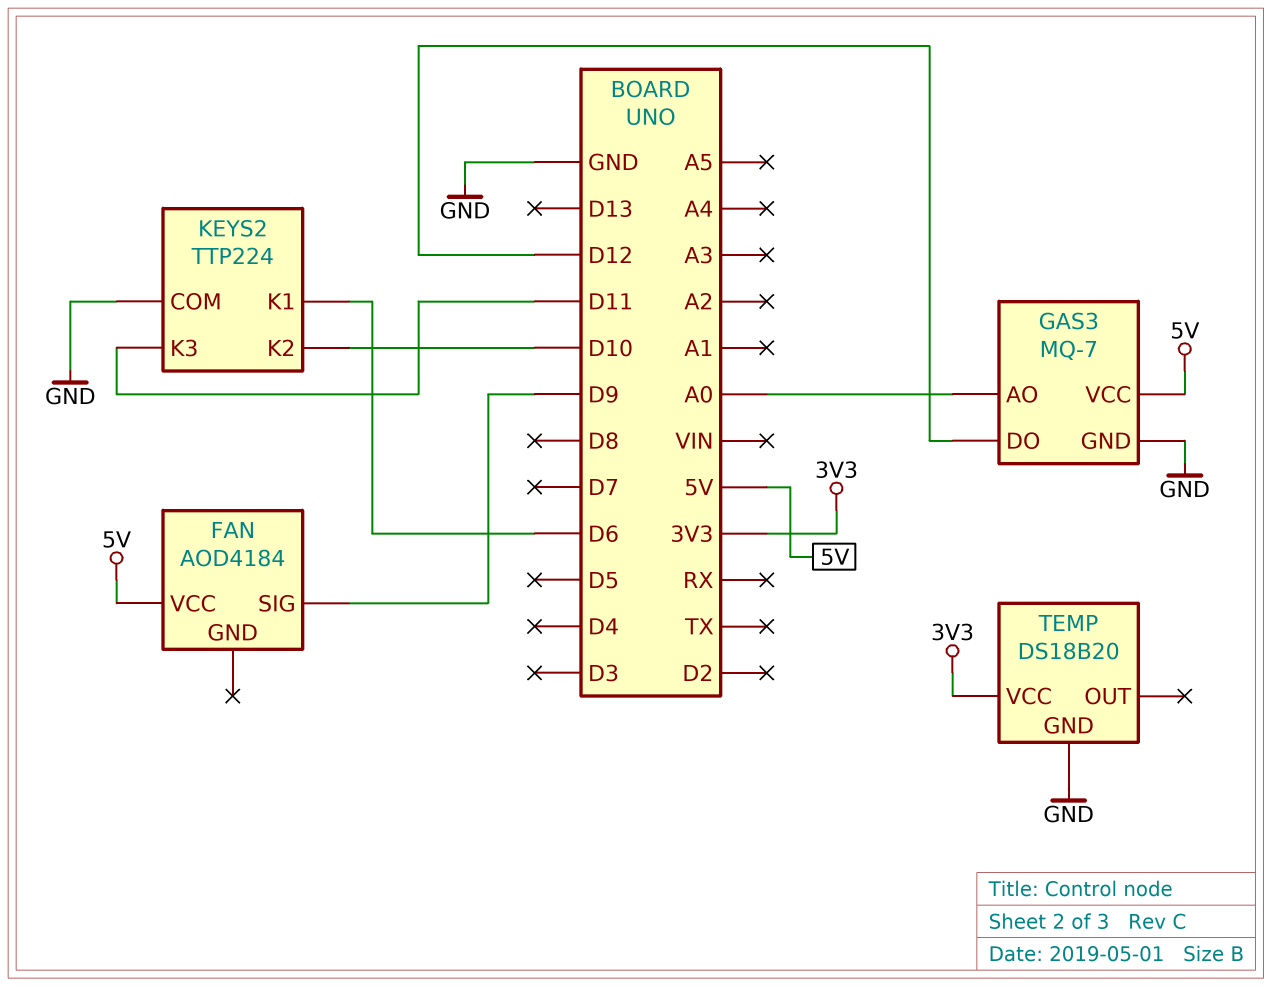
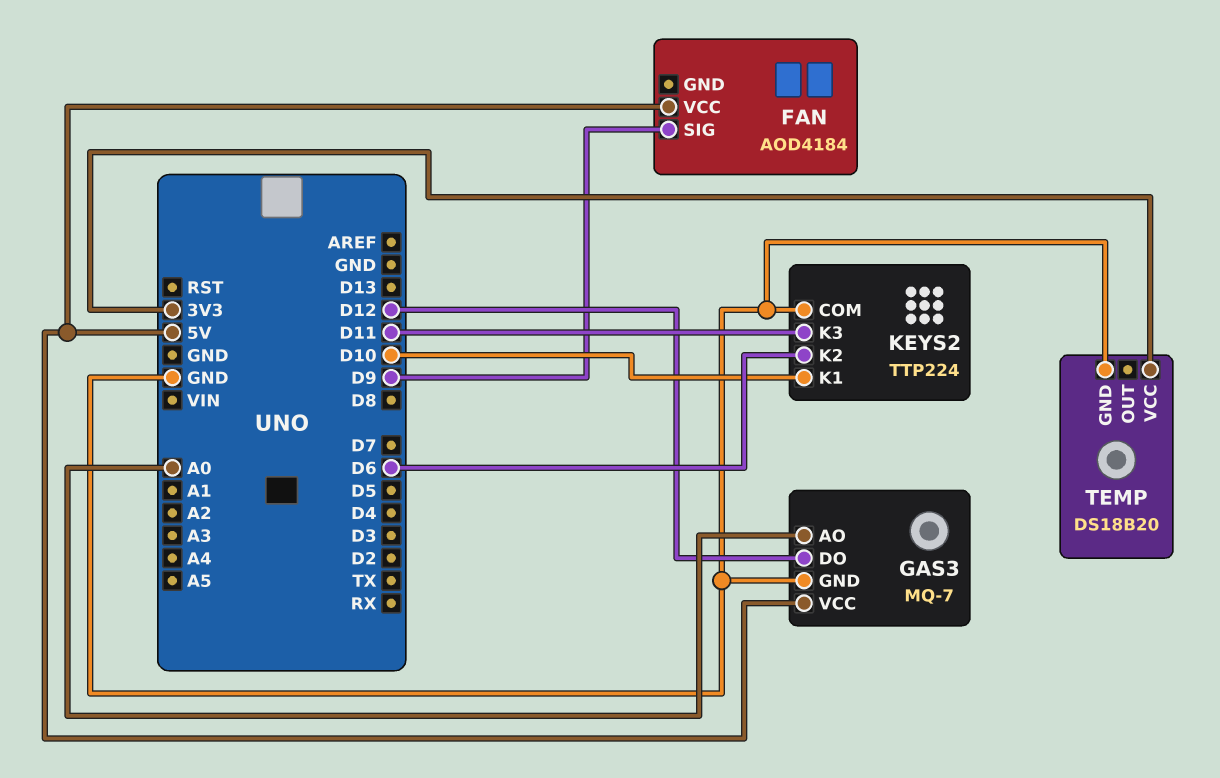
KEYS2 pin K1: D6 -> D10
KEYS2 pin K2: D10 -> D6

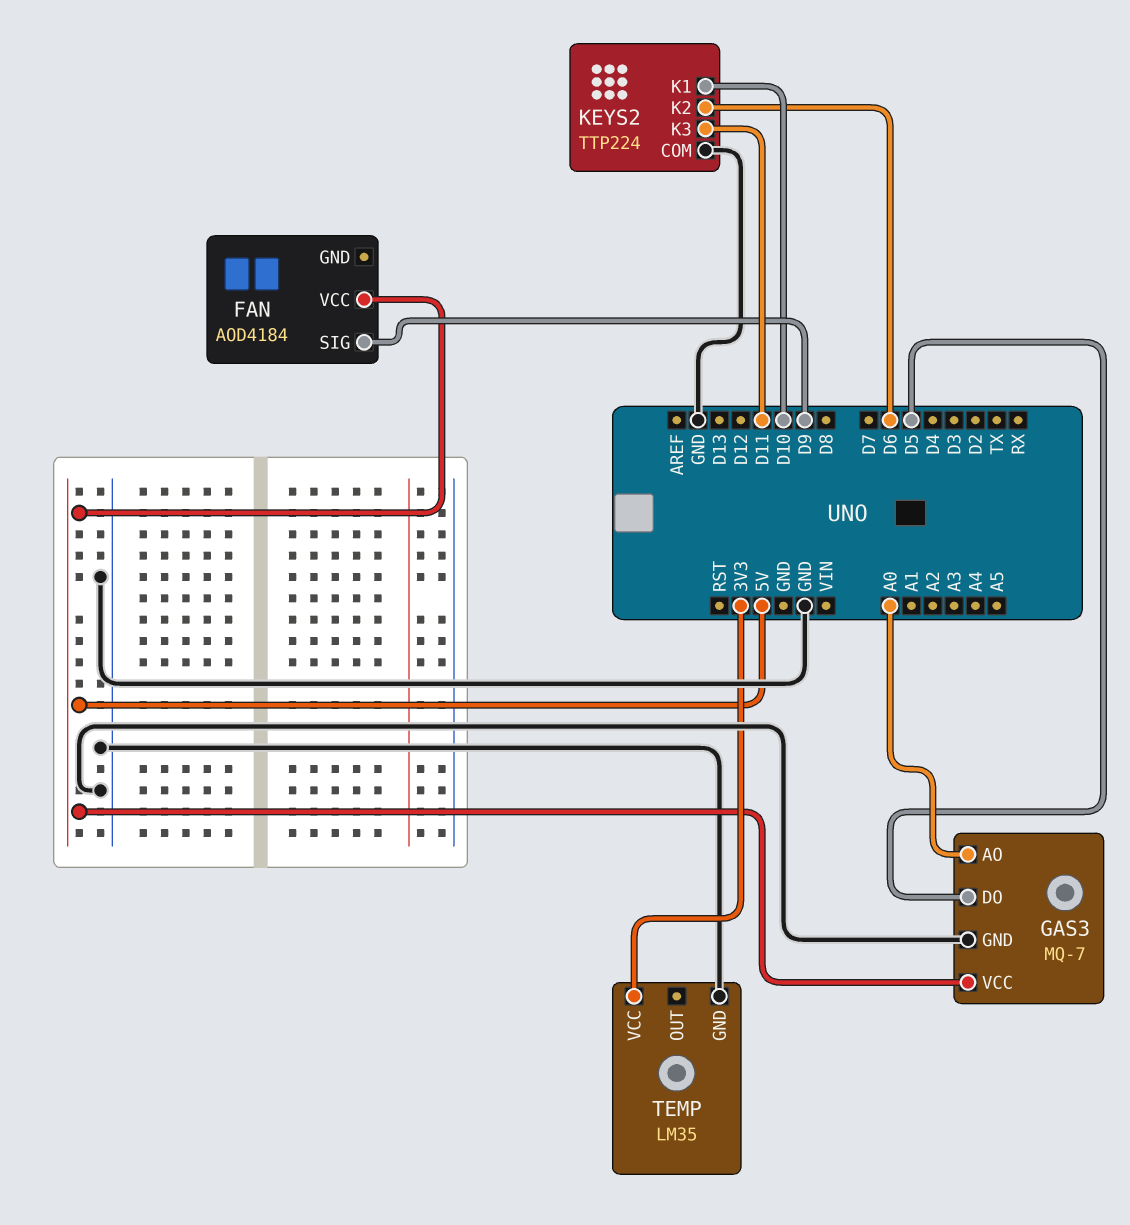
GAS3 pin DO: D12 -> D5
TEMP: DS18B20 -> LM35

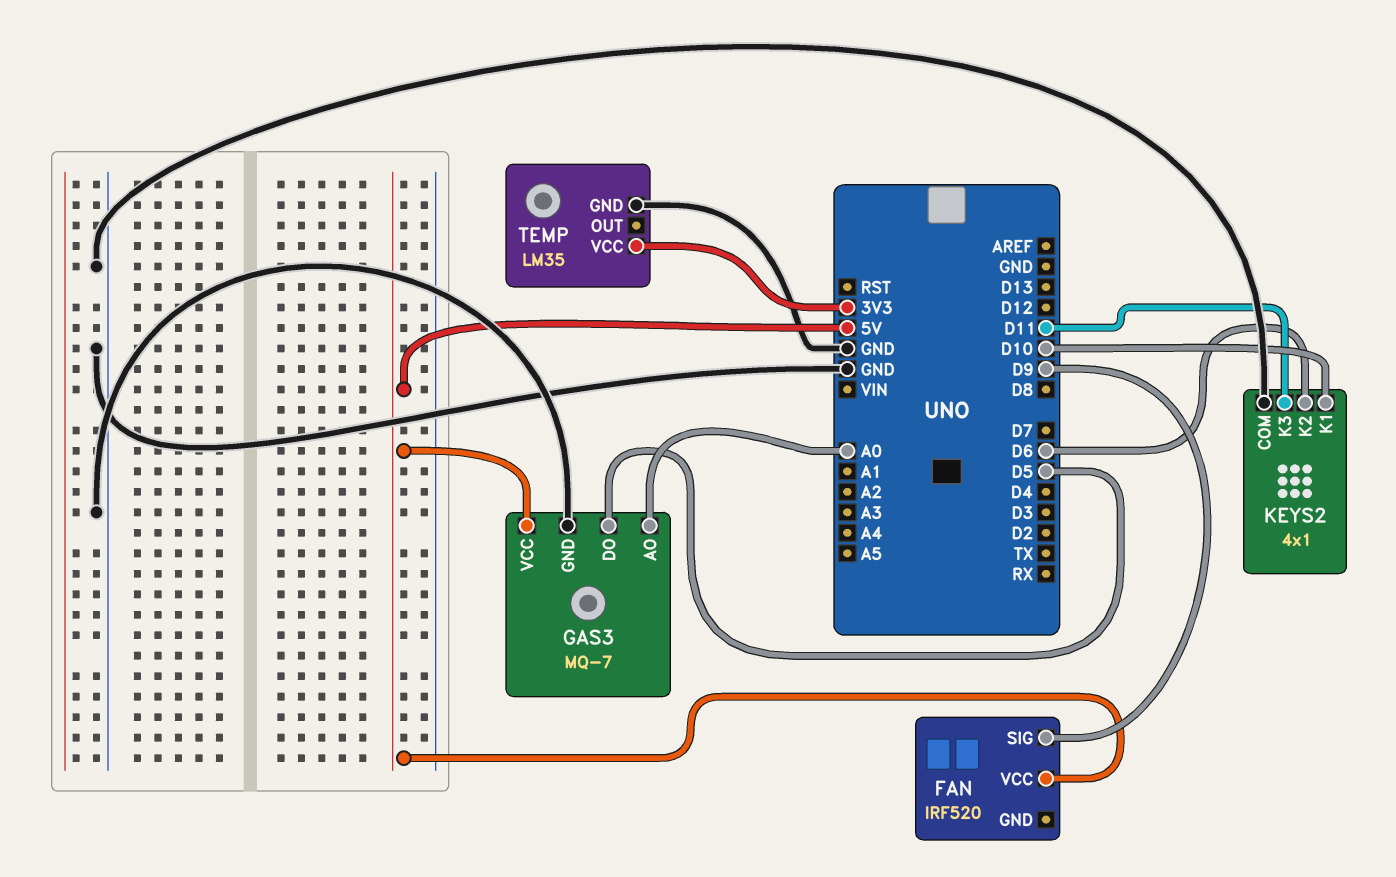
FAN: AOD4184 -> IRF520
KEYS2: TTP224 -> 4x1

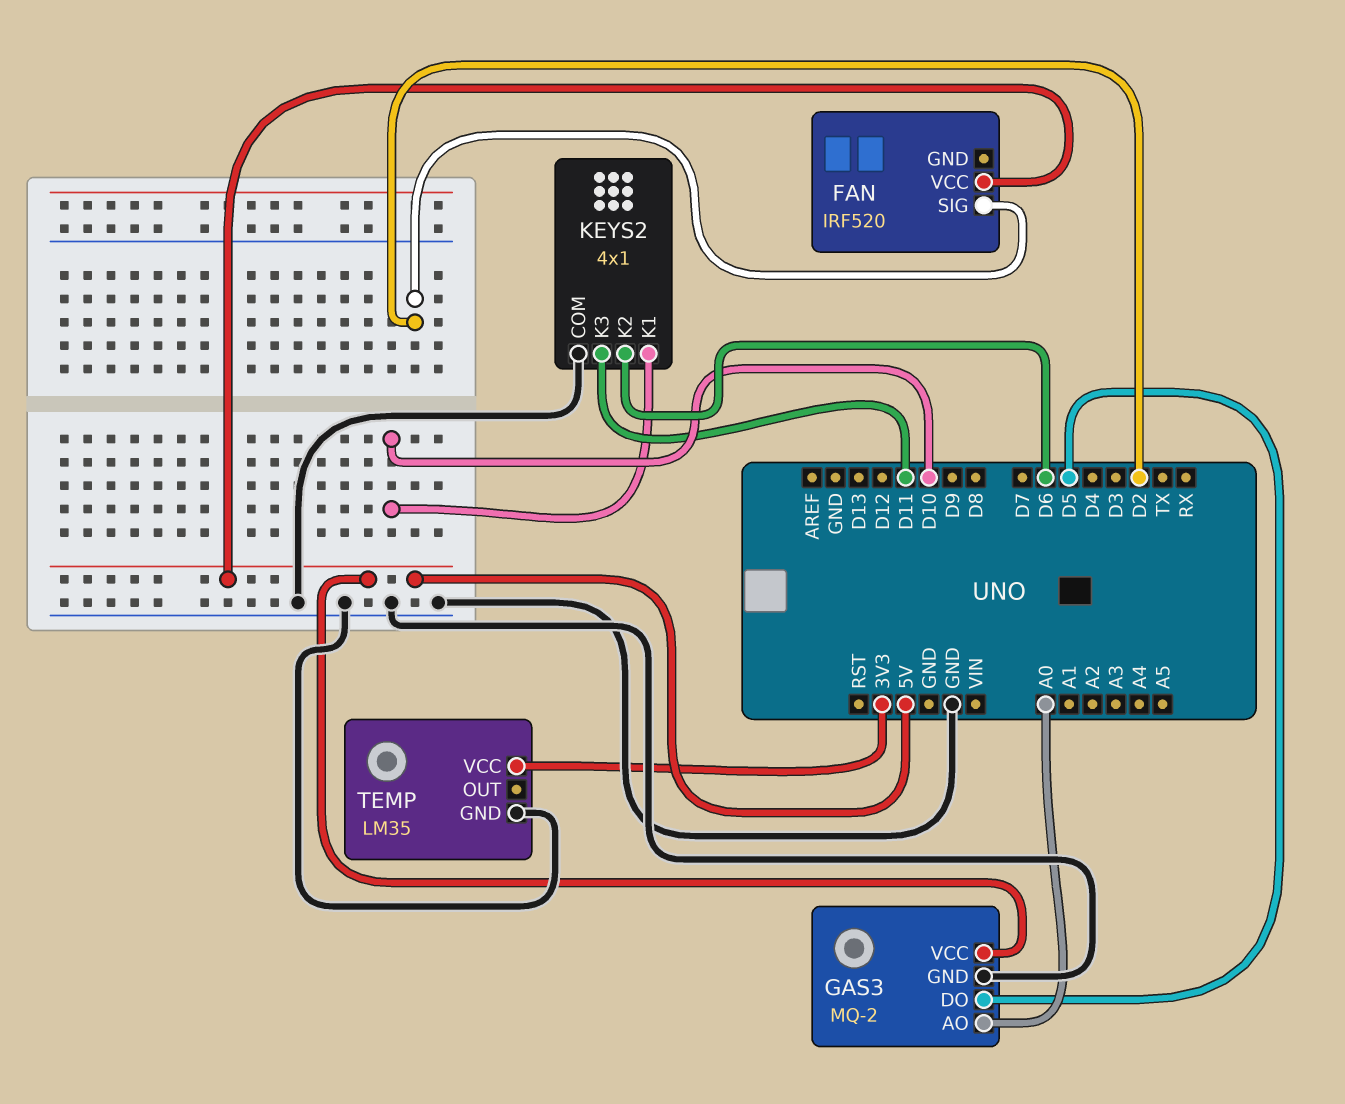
FAN pin SIG: D9 -> D2
GAS3: MQ-7 -> MQ-2

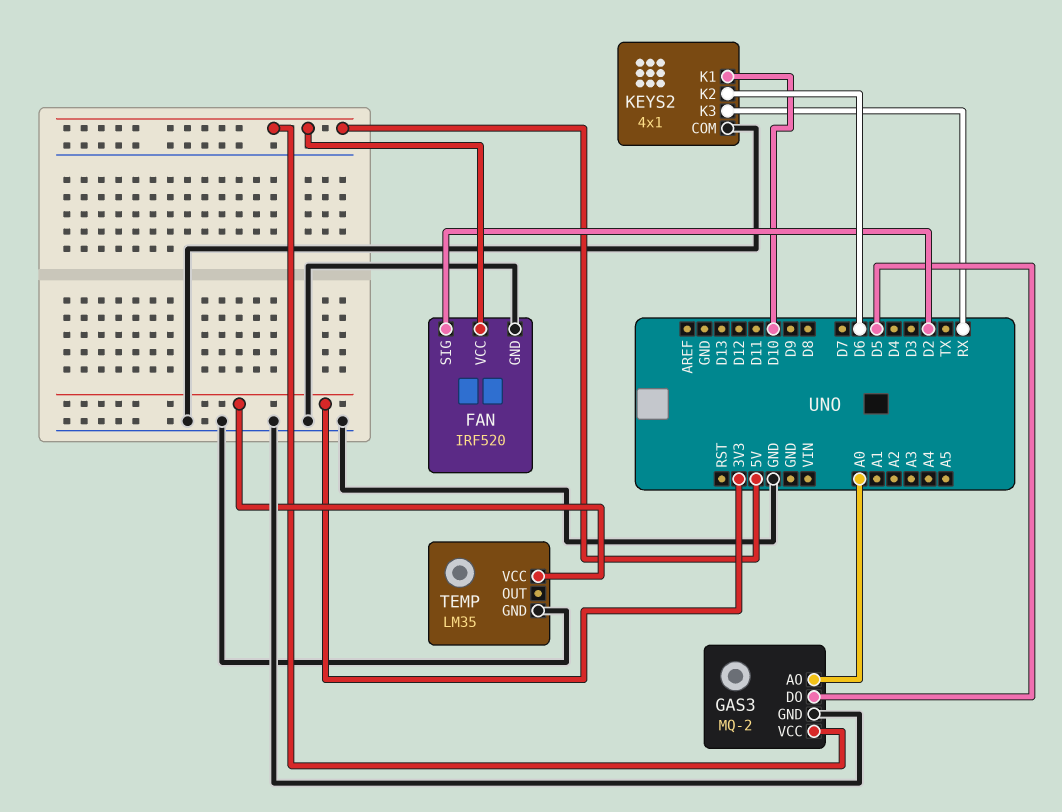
FAN pin GND: none -> GND
KEYS2 pin K3: D11 -> RX

